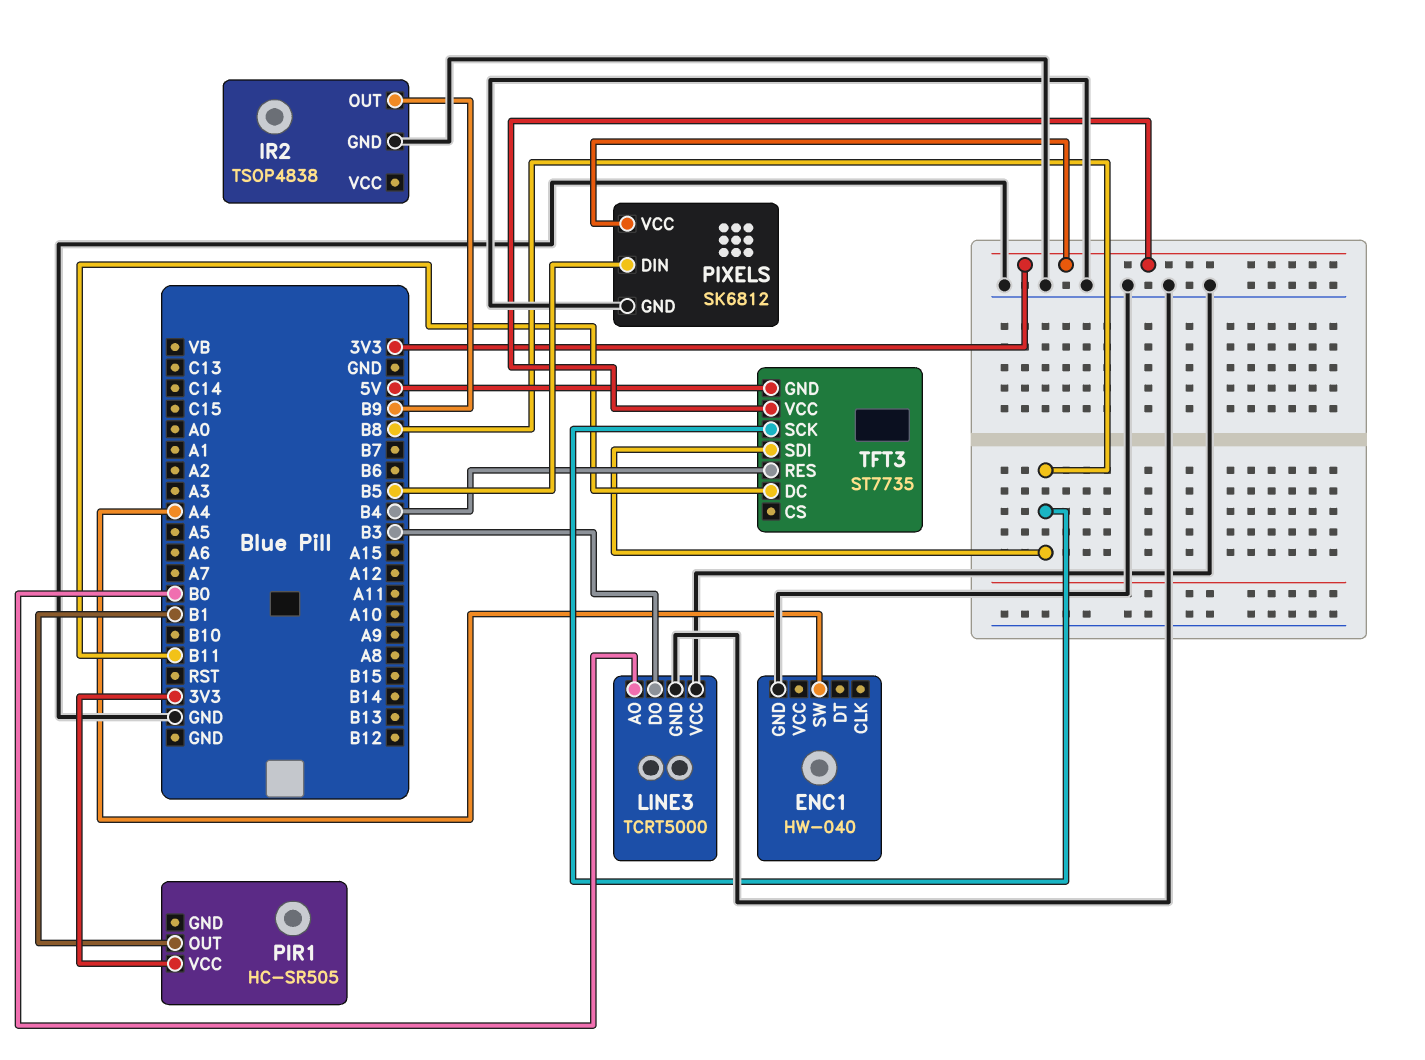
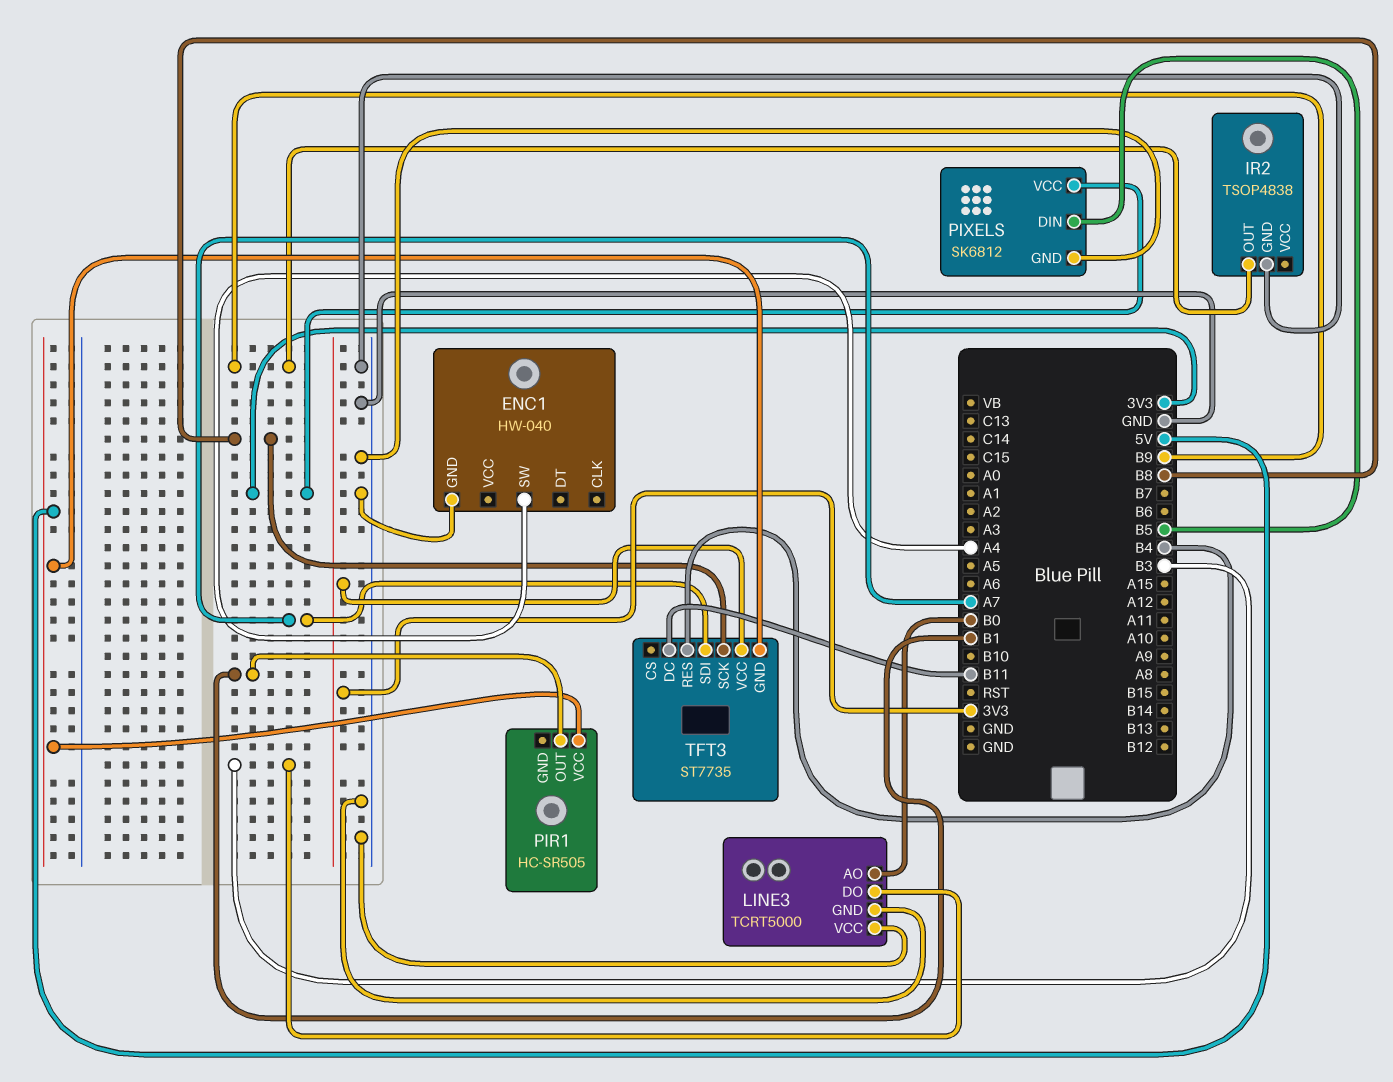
PIR1 pin VCC: 3V3 -> 5V
TFT3 pin SDI: B8 -> A7

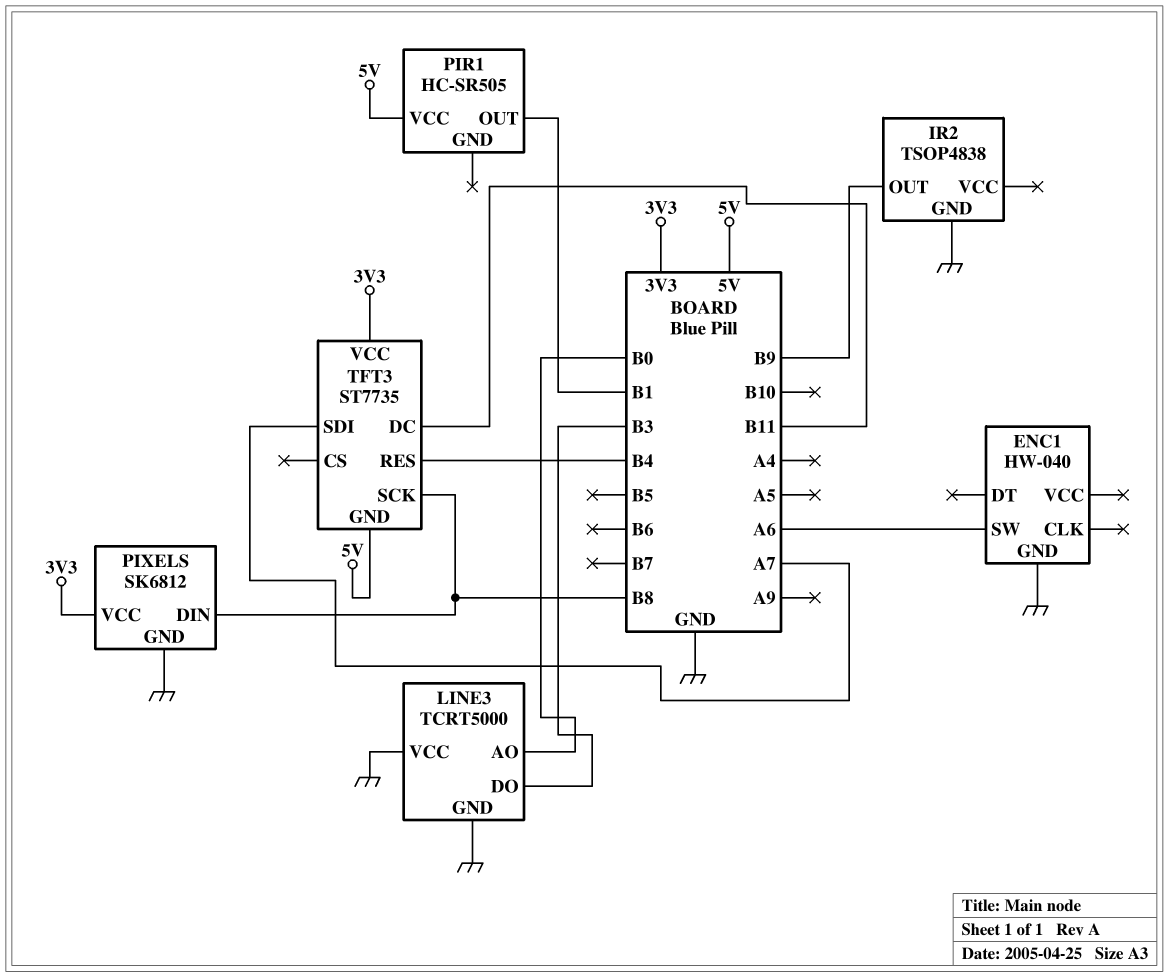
ENC1 pin SW: A4 -> A6
PIXELS pin DIN: B5 -> B8

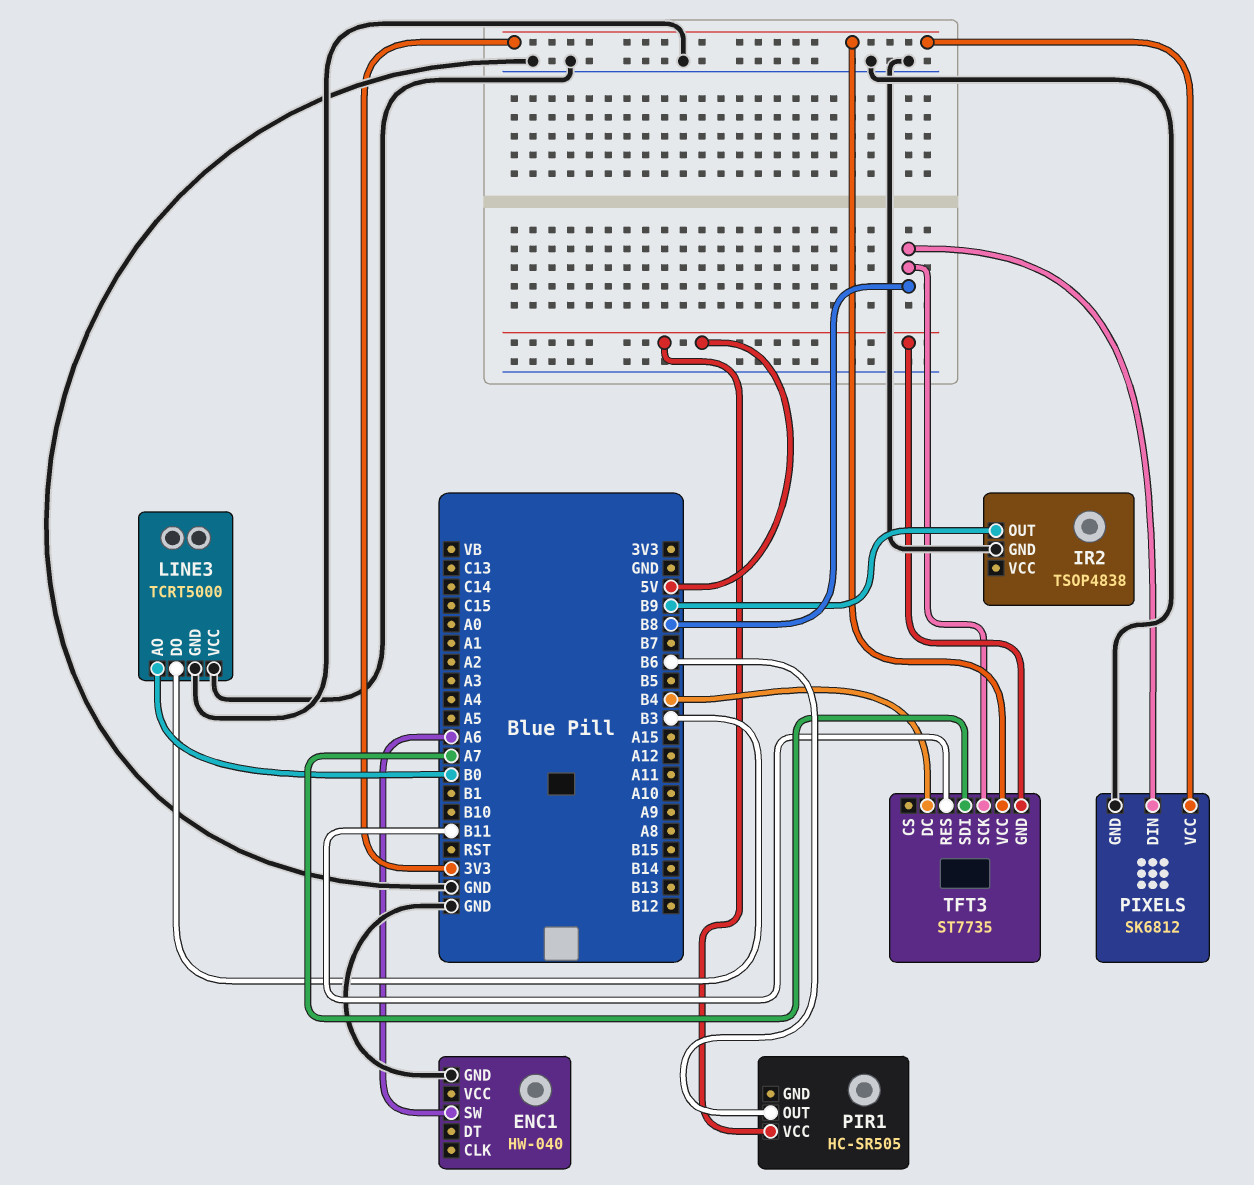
PIR1 pin OUT: B1 -> B6
TFT3 pin DC: B11 -> B4
TFT3 pin RES: B4 -> B11

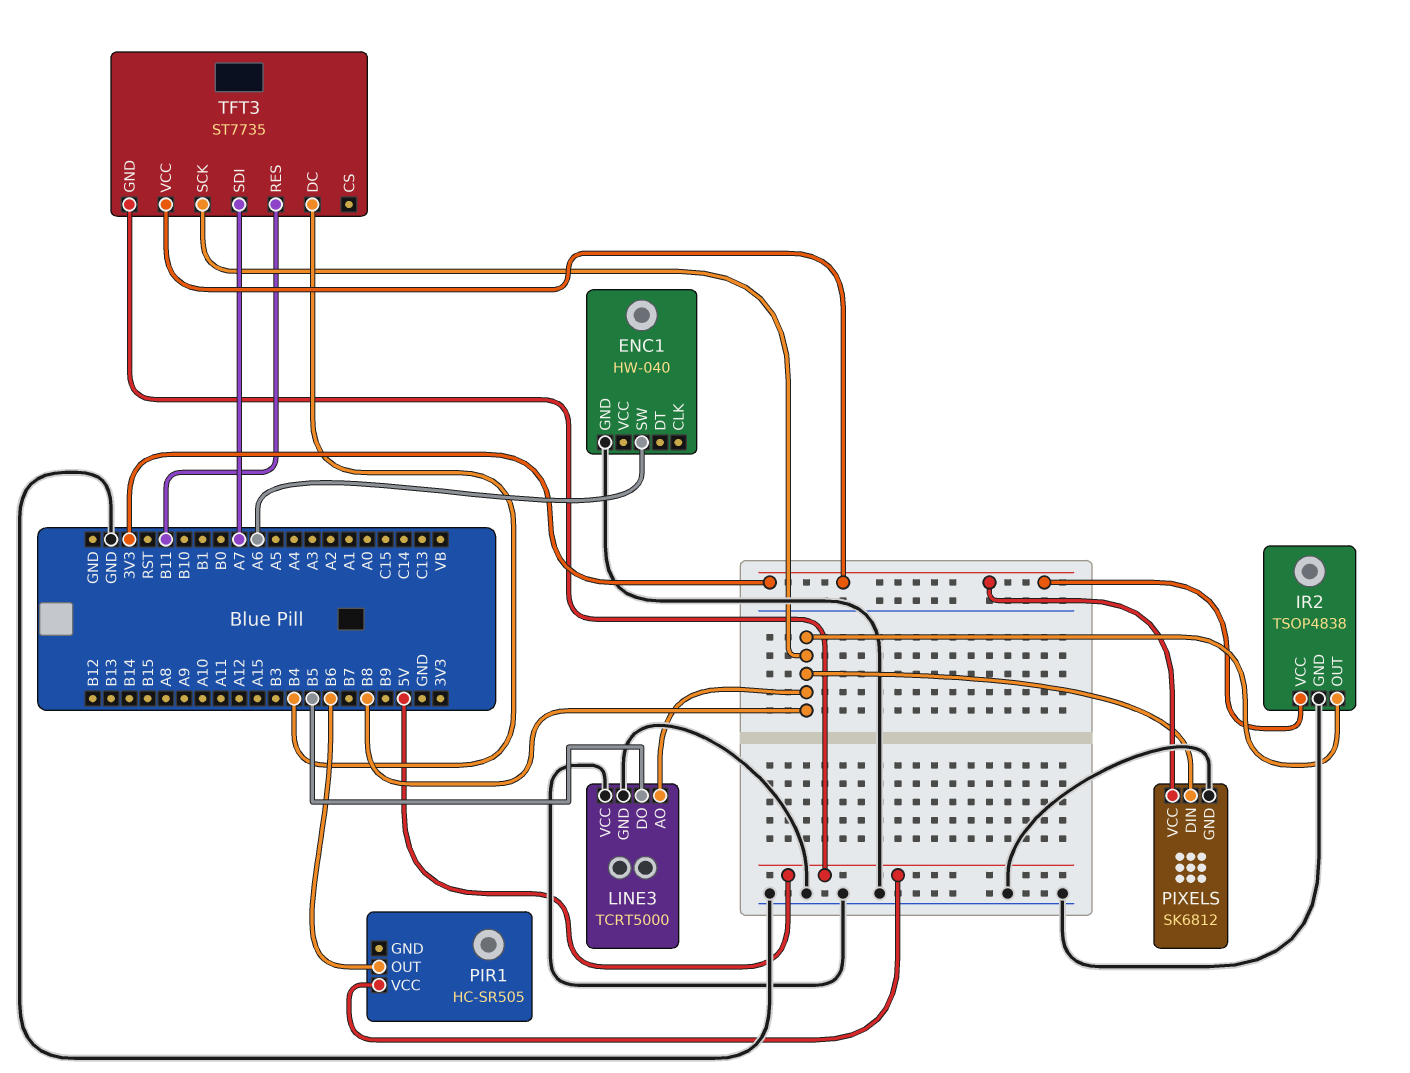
IR2 pin OUT: B9 -> B8
IR2 pin VCC: none -> 3V3
LINE3 pin AO: B0 -> B8
LINE3 pin DO: B3 -> B5

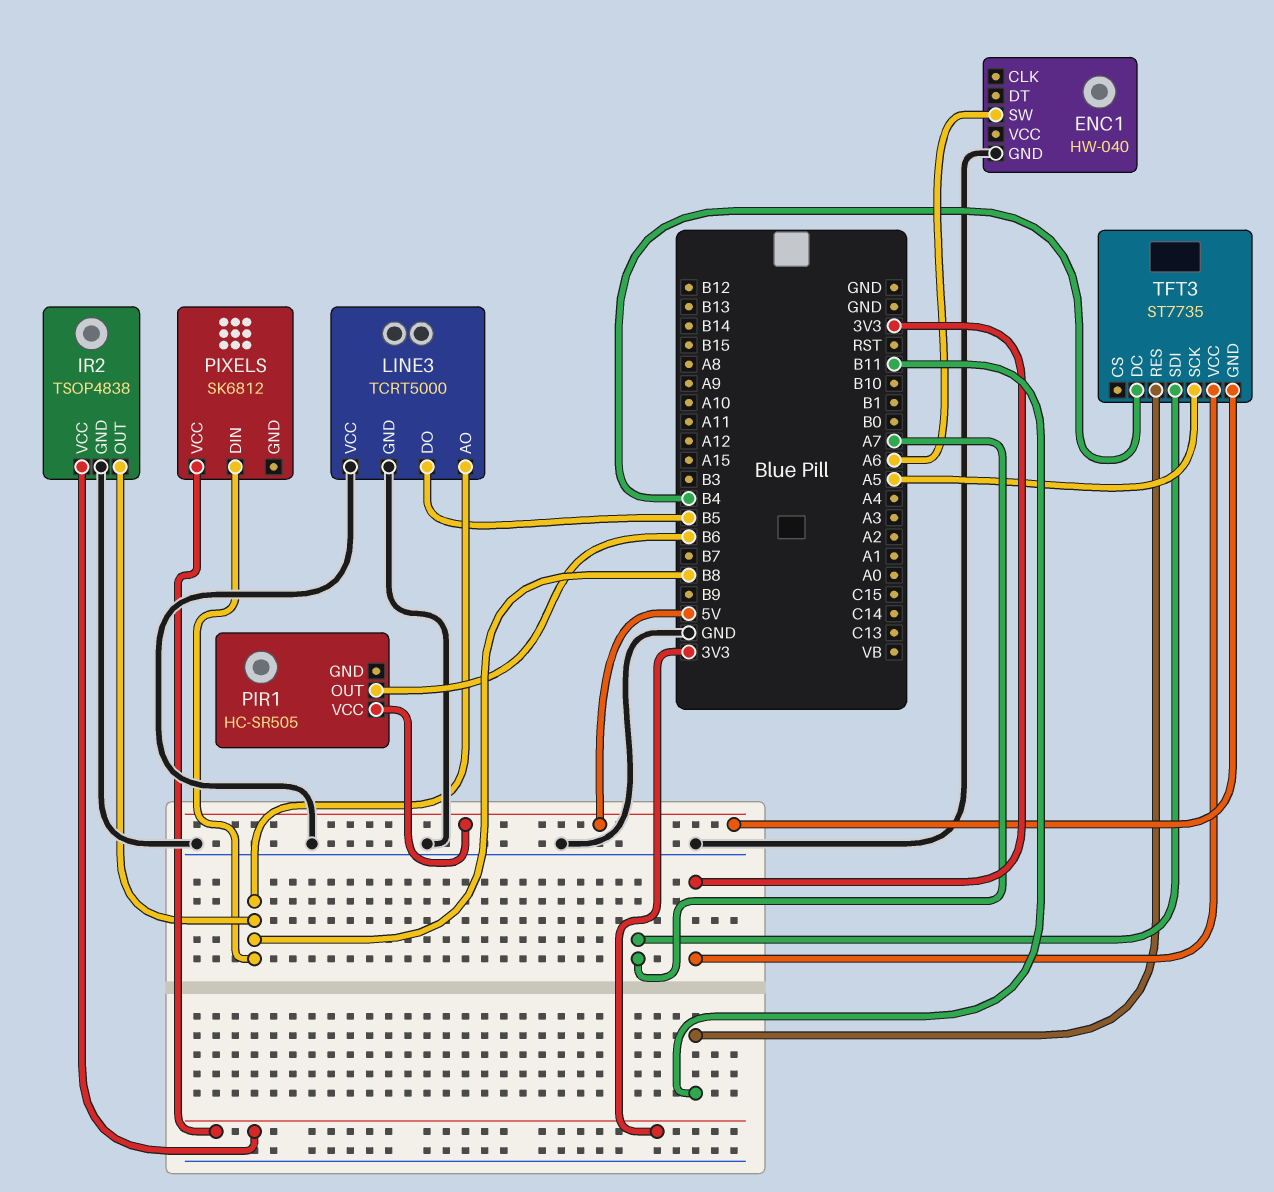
PIXELS pin GND: GND -> none
TFT3 pin SCK: B8 -> A5

